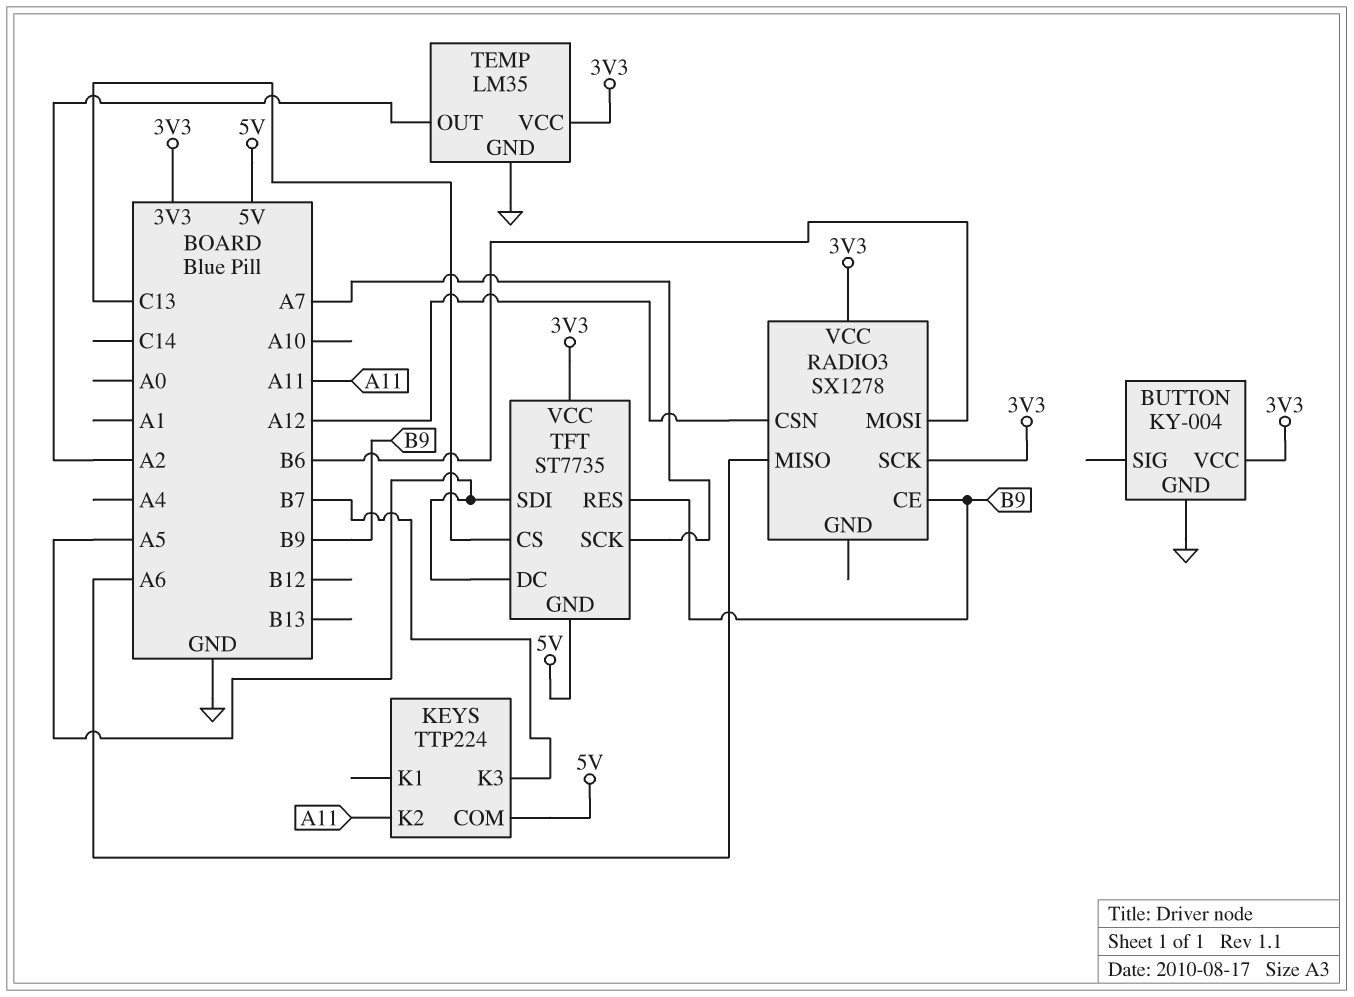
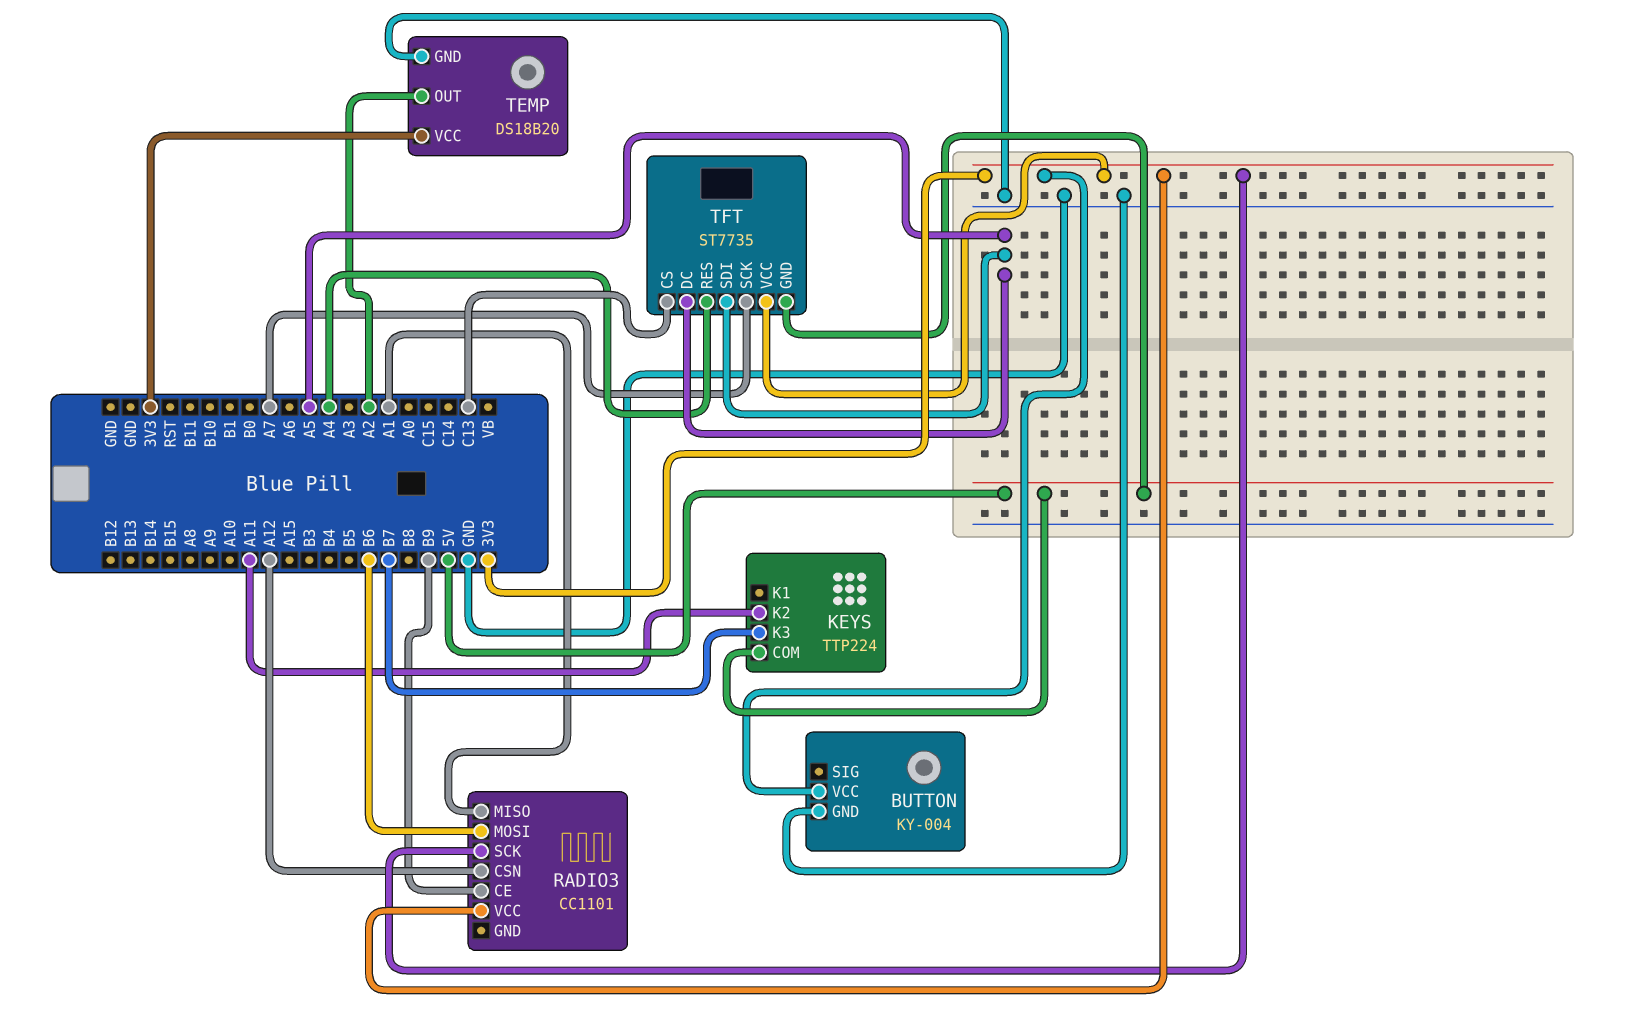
RADIO3: SX1278 -> CC1101
RADIO3 pin MISO: A6 -> A1
TEMP: LM35 -> DS18B20
TFT pin RES: B9 -> A4

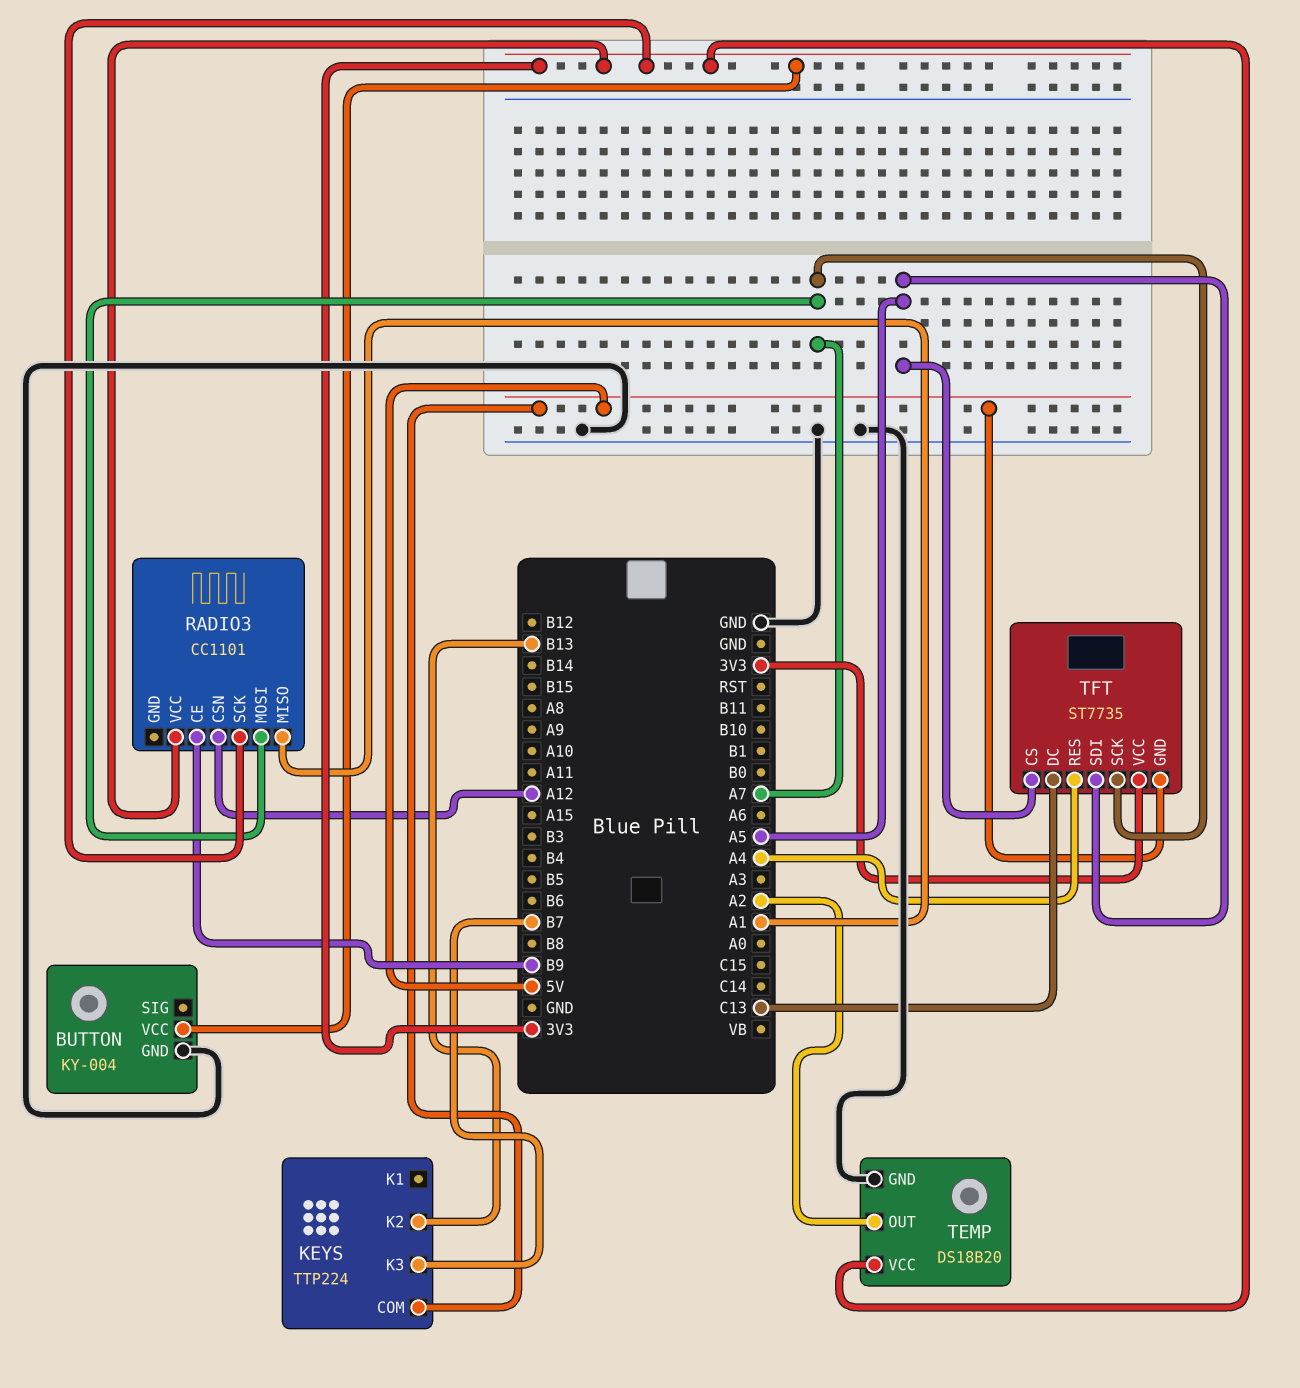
KEYS pin K2: A11 -> B13
RADIO3 pin MOSI: B6 -> A7
TFT pin CS: C13 -> A5
TFT pin DC: A5 -> C13

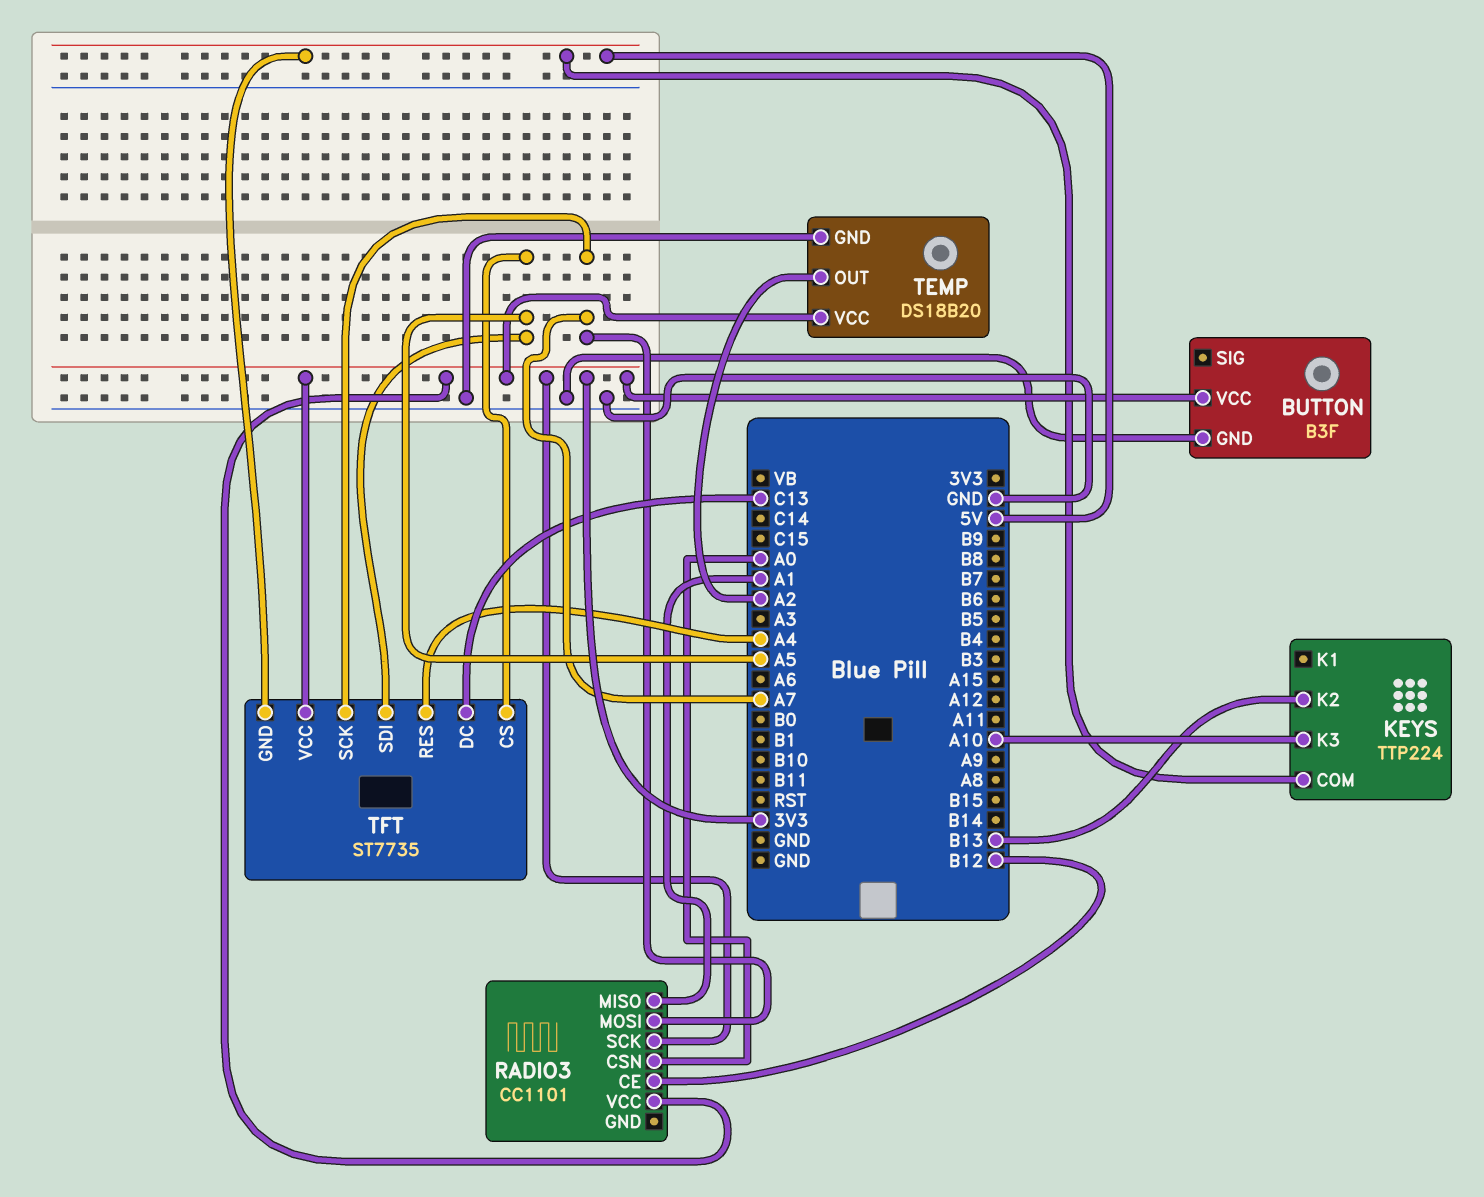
BUTTON: KY-004 -> B3F
KEYS pin K3: B7 -> A10
RADIO3 pin CE: B9 -> B12
RADIO3 pin CSN: A12 -> A0

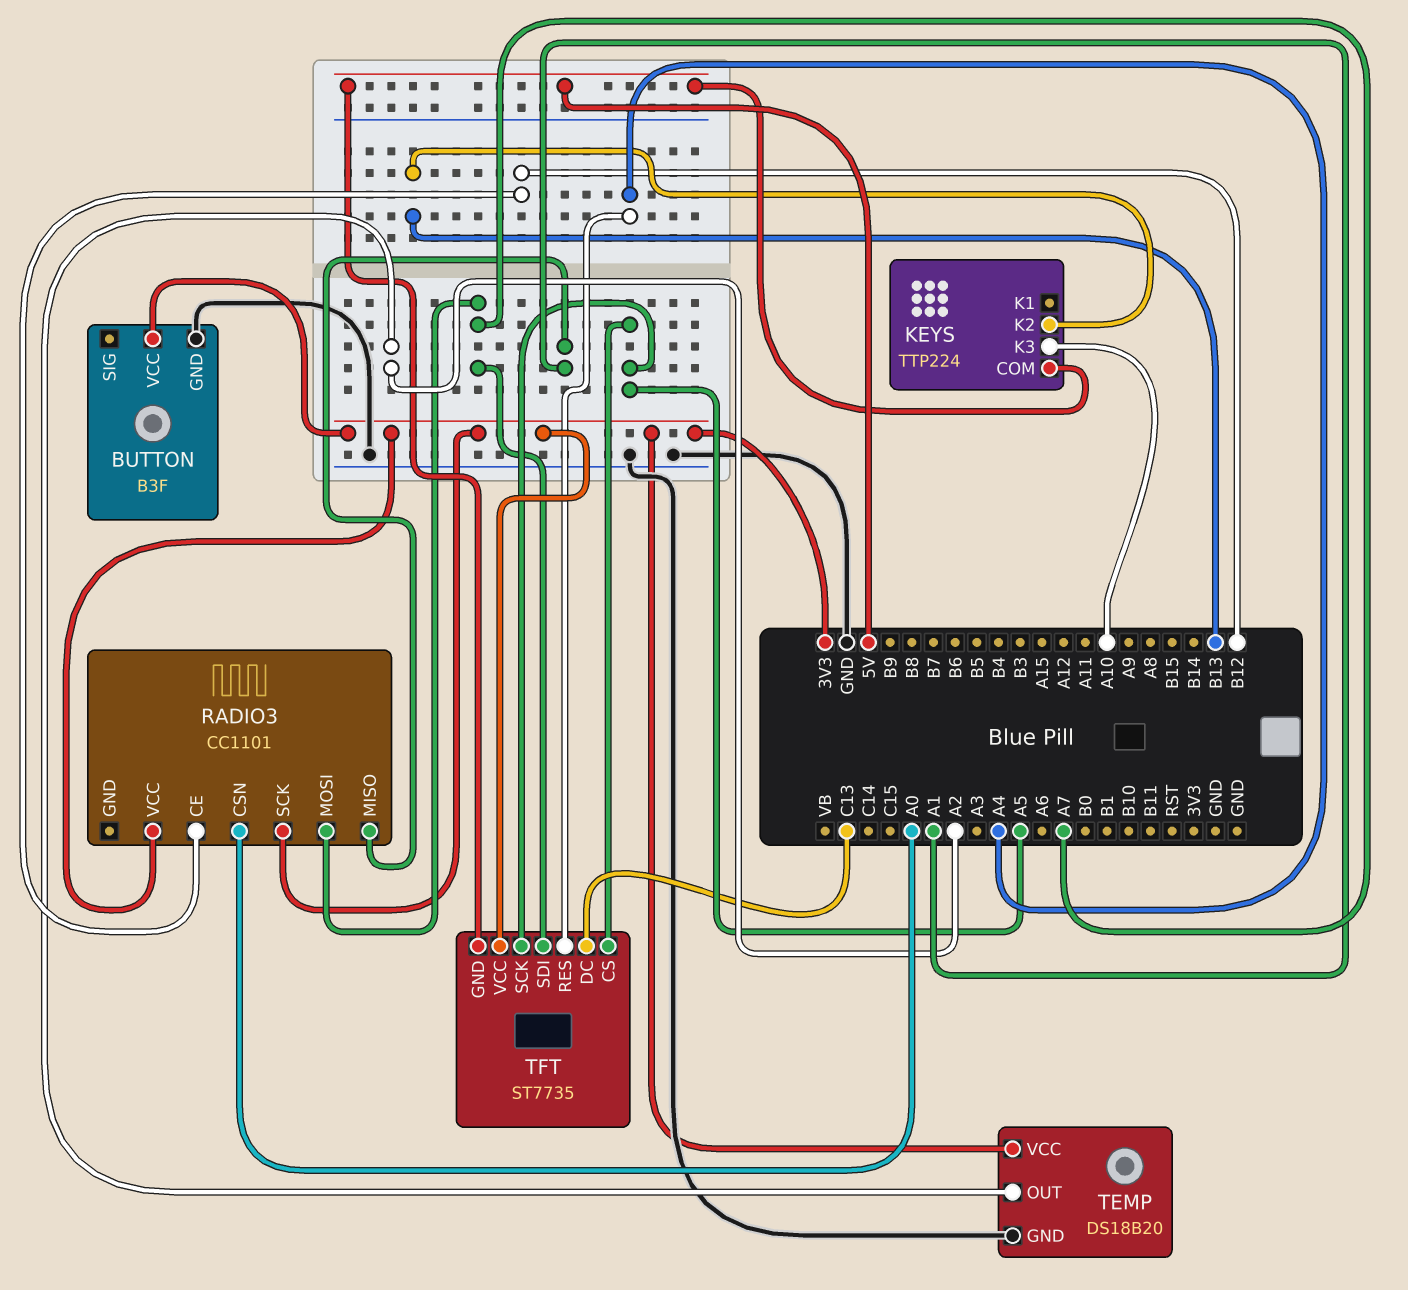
TFT pin SCK: A7 -> A5
TFT pin SDI: A5 -> A7

